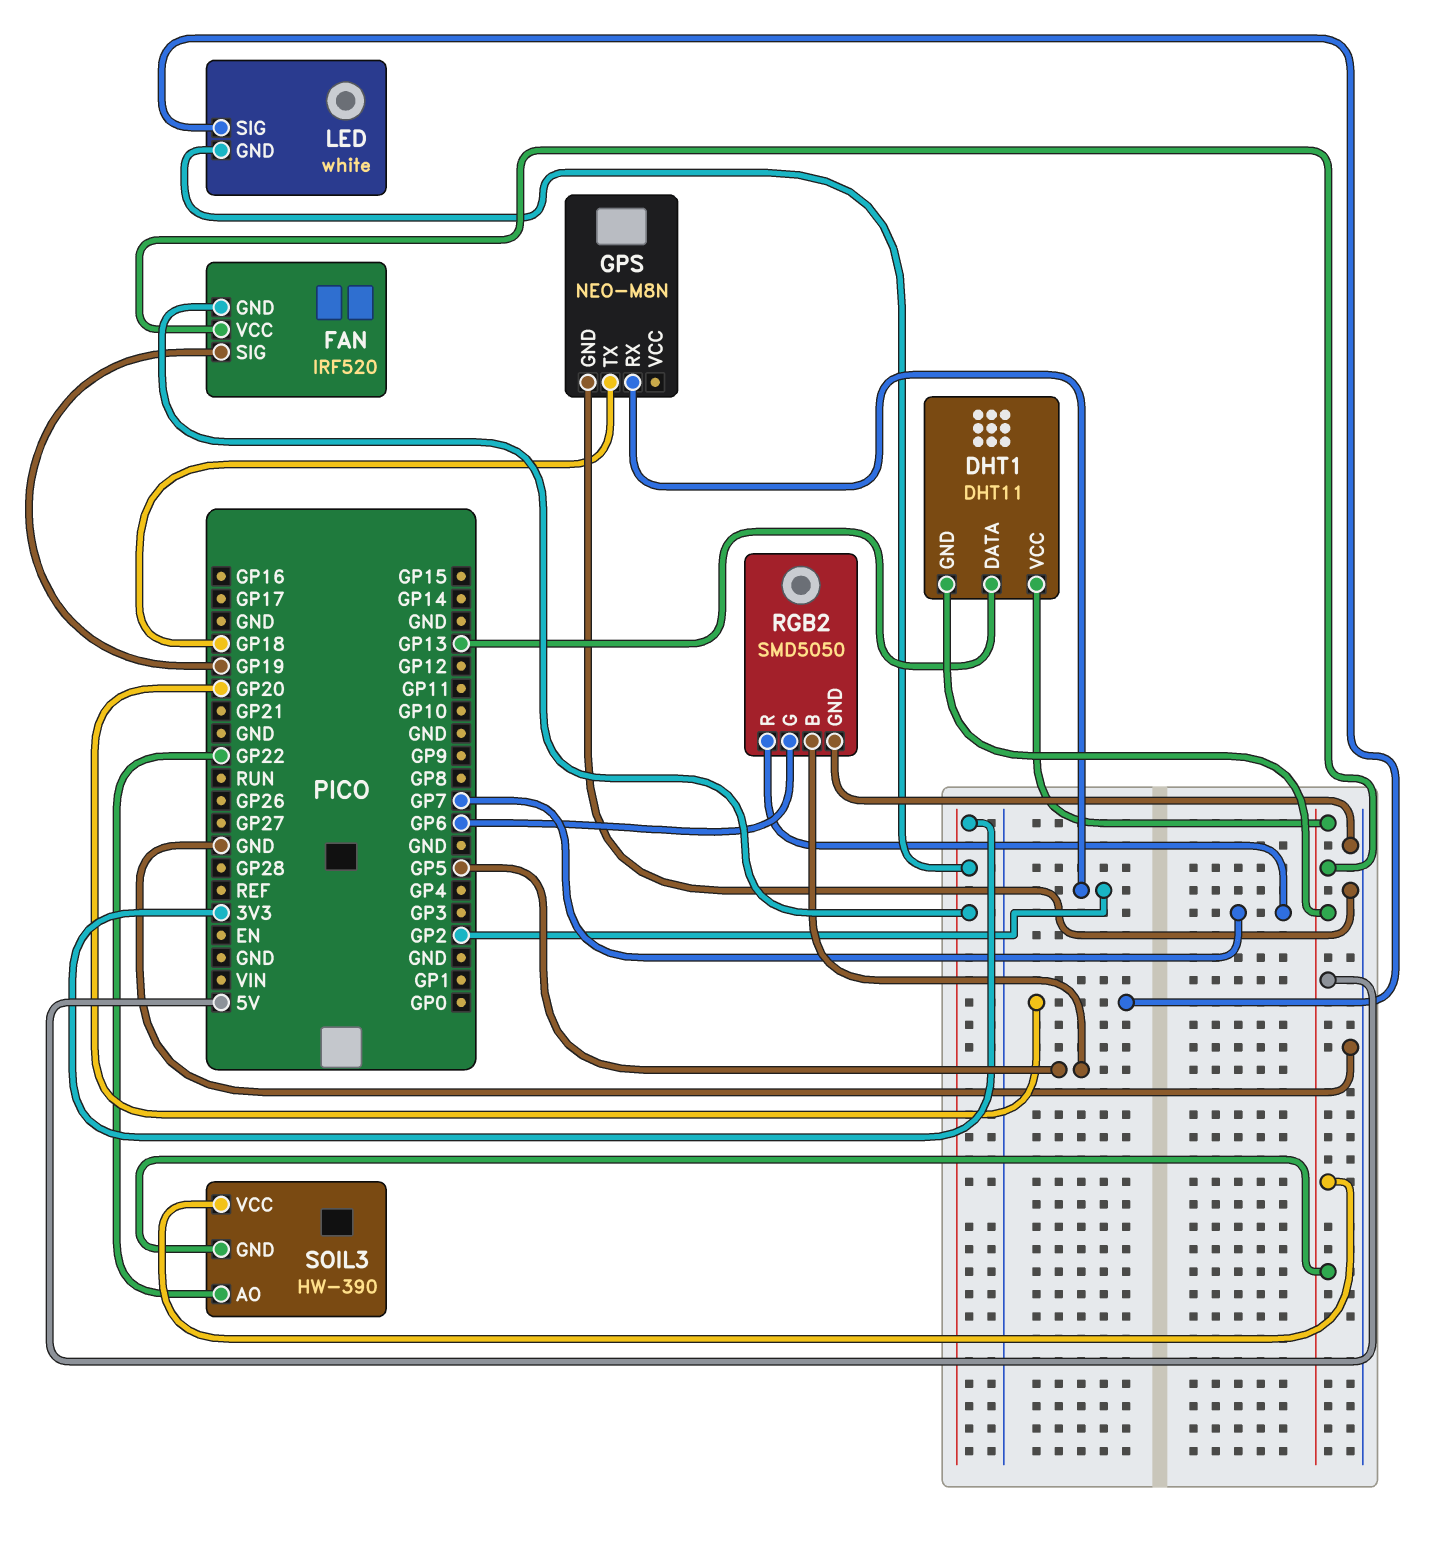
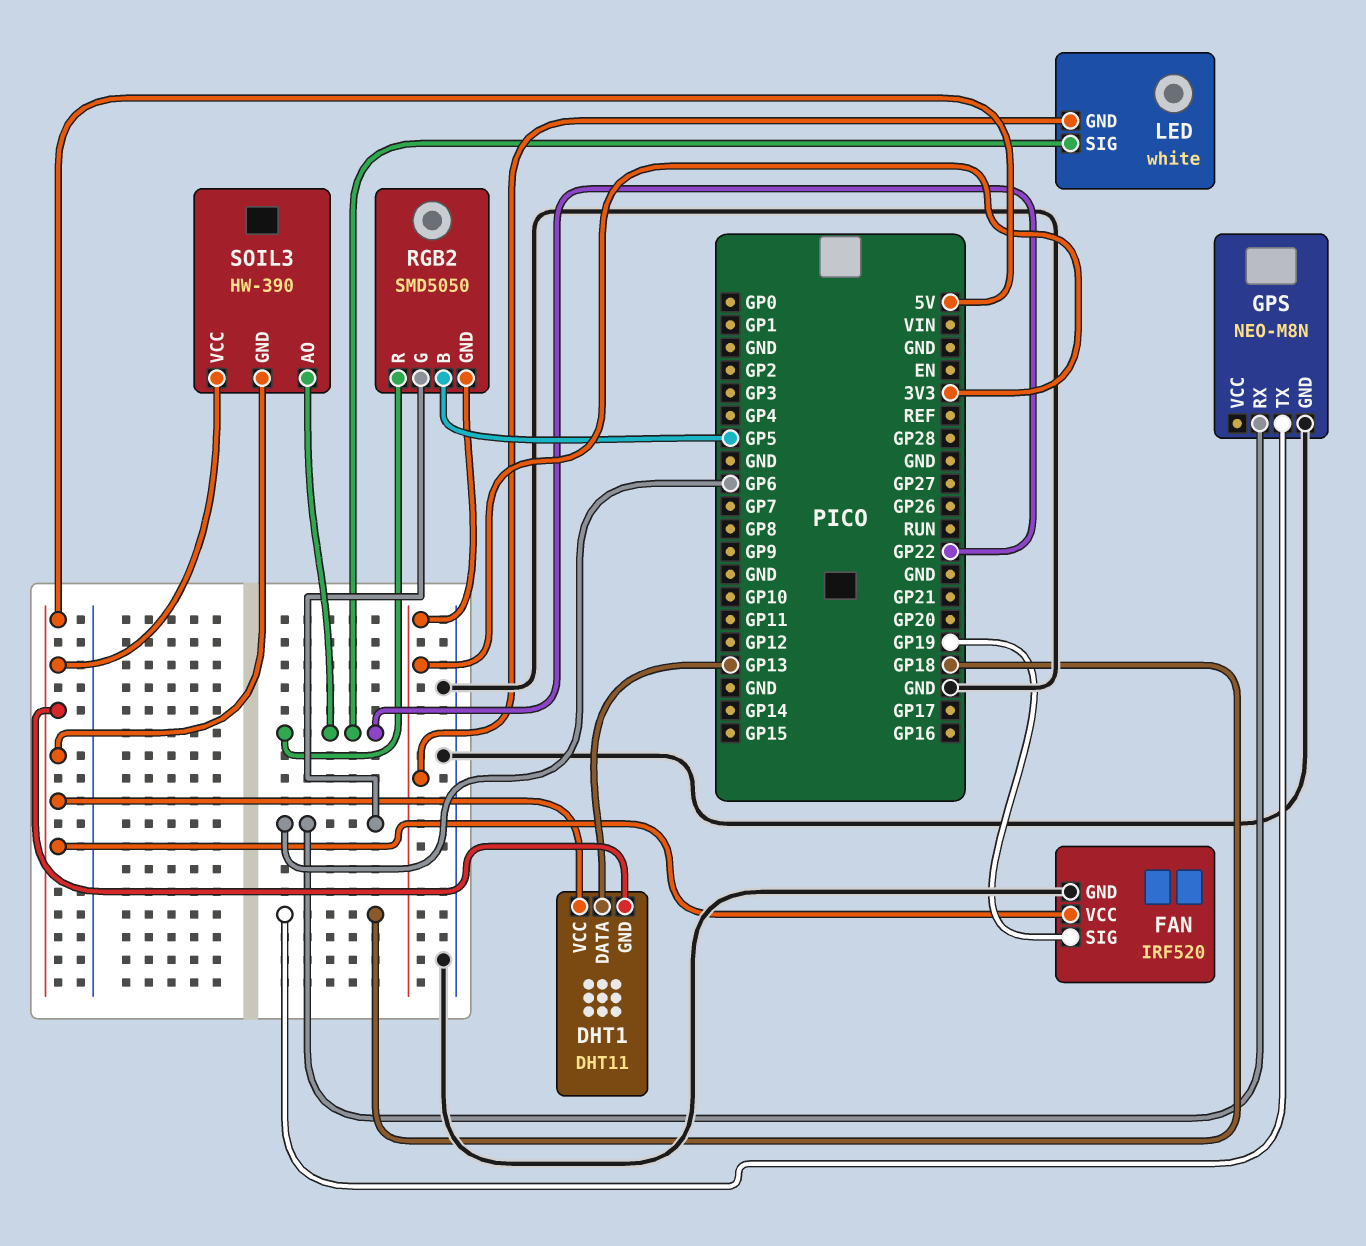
FAN pin GND: 3V3 -> GND
GPS pin RX: GP2 -> GP6
LED pin SIG: GP20 -> GP22
RGB2 pin GND: GND -> 3V3
RGB2 pin R: GP7 -> GP22

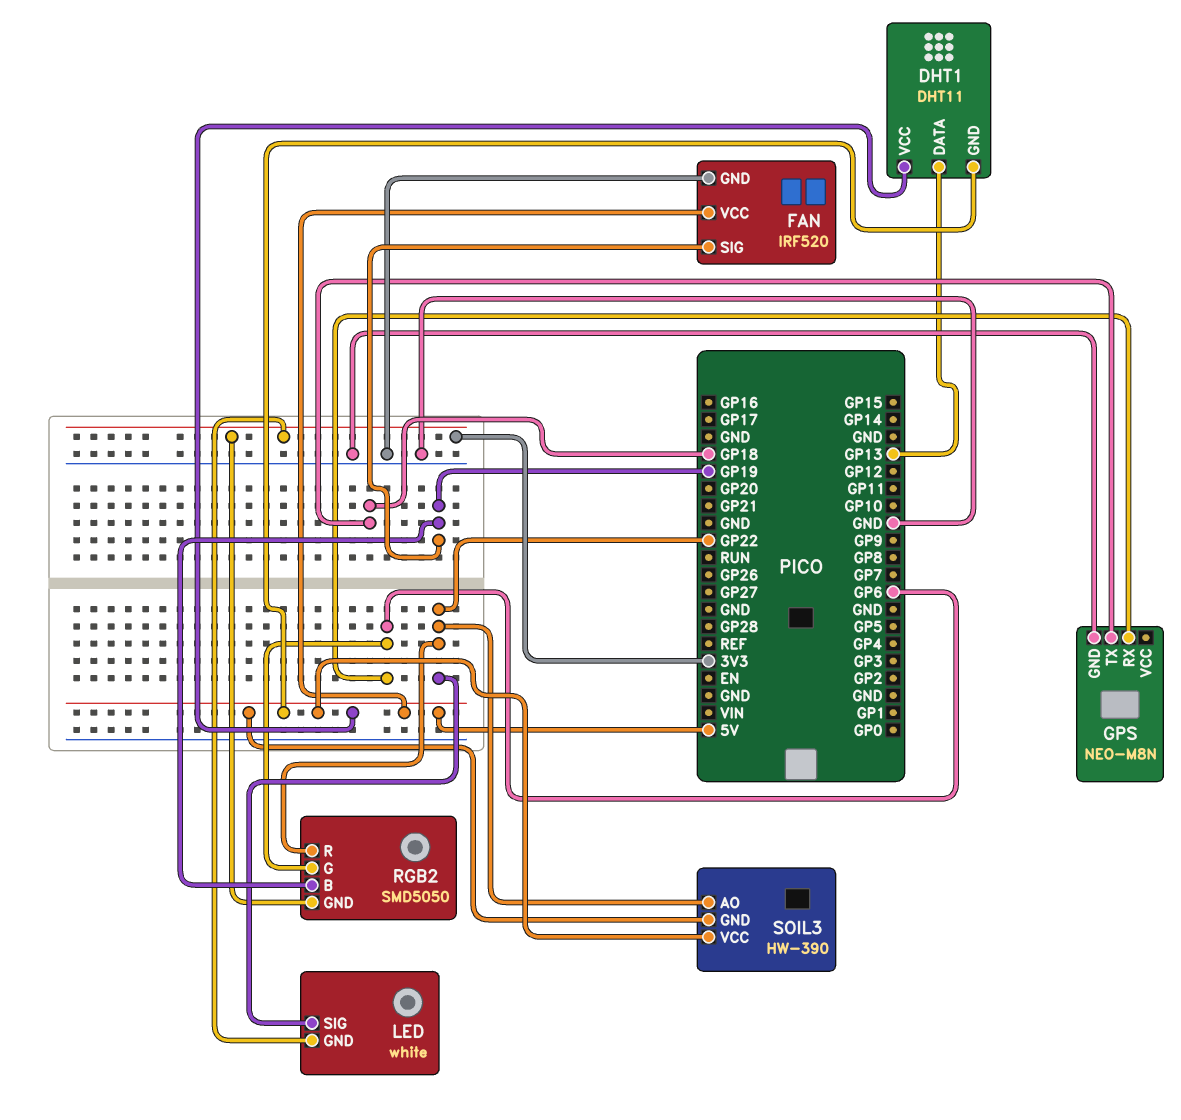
RGB2 pin B: GP5 -> GP19

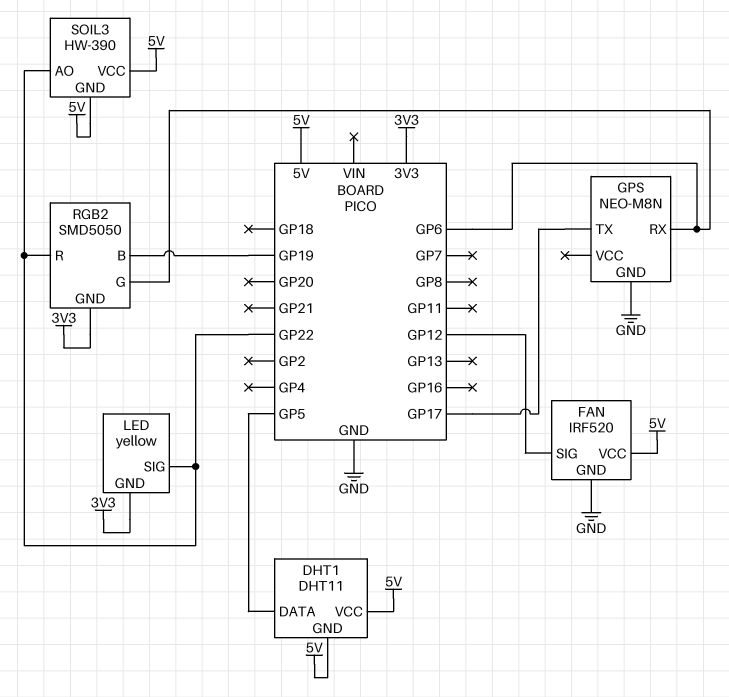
DHT1 pin DATA: GP13 -> GP5
FAN pin SIG: GP19 -> GP12
GPS pin TX: GP18 -> GP17
LED: white -> yellow

